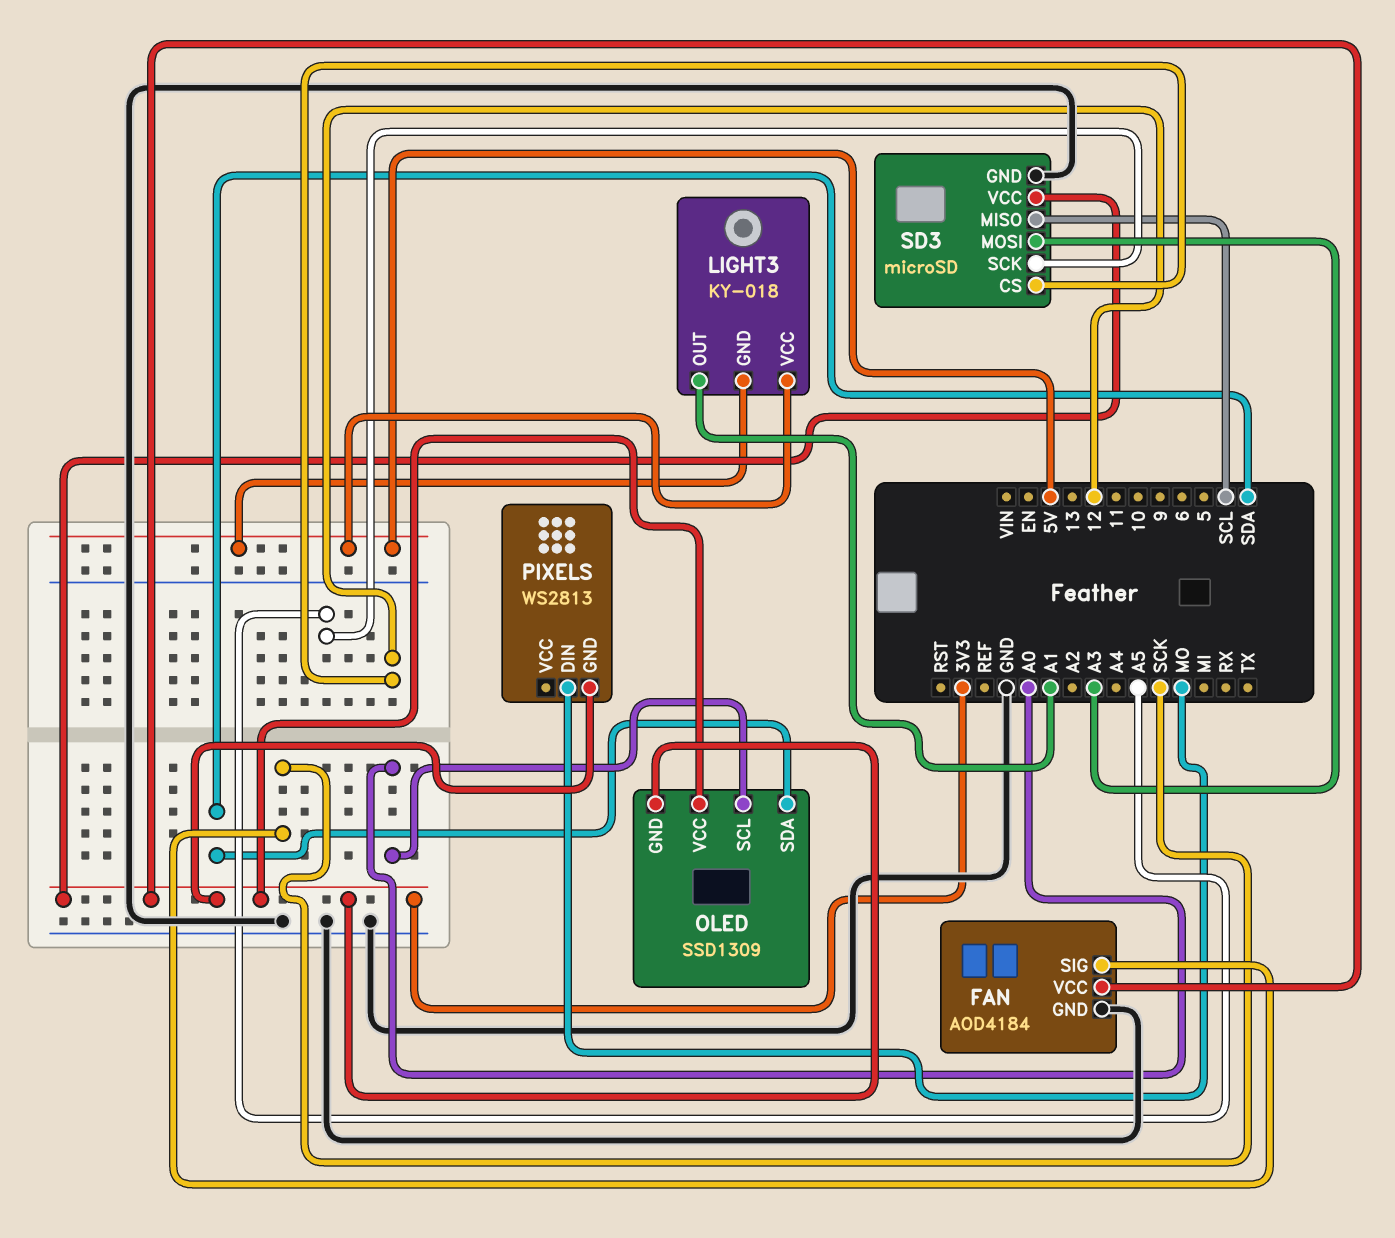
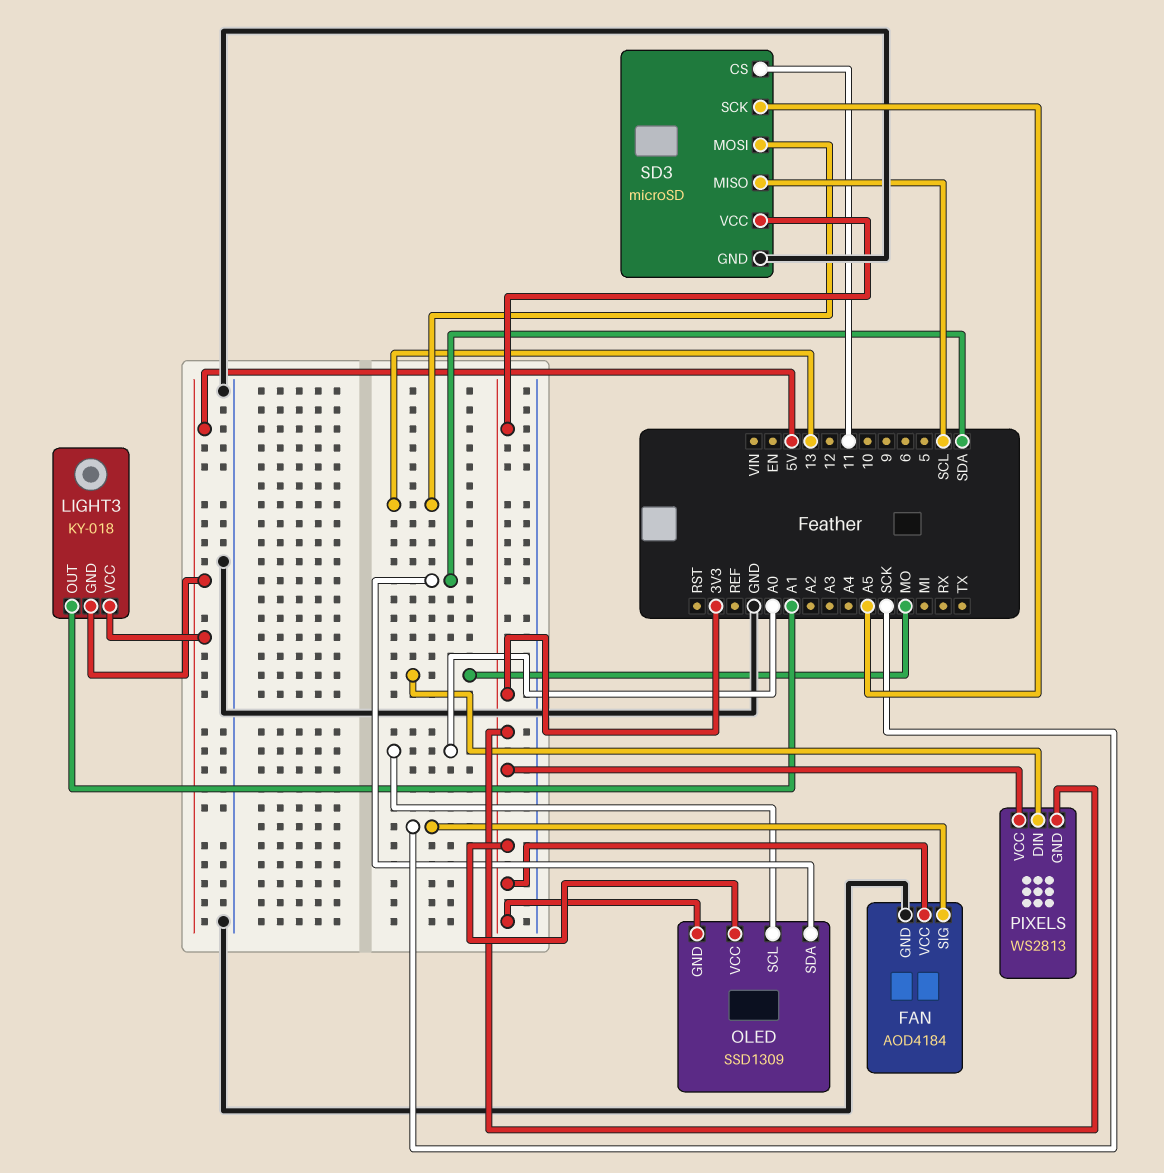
PIXELS pin VCC: none -> 3V3
SD3 pin CS: 12 -> 11
SD3 pin MOSI: A3 -> 13

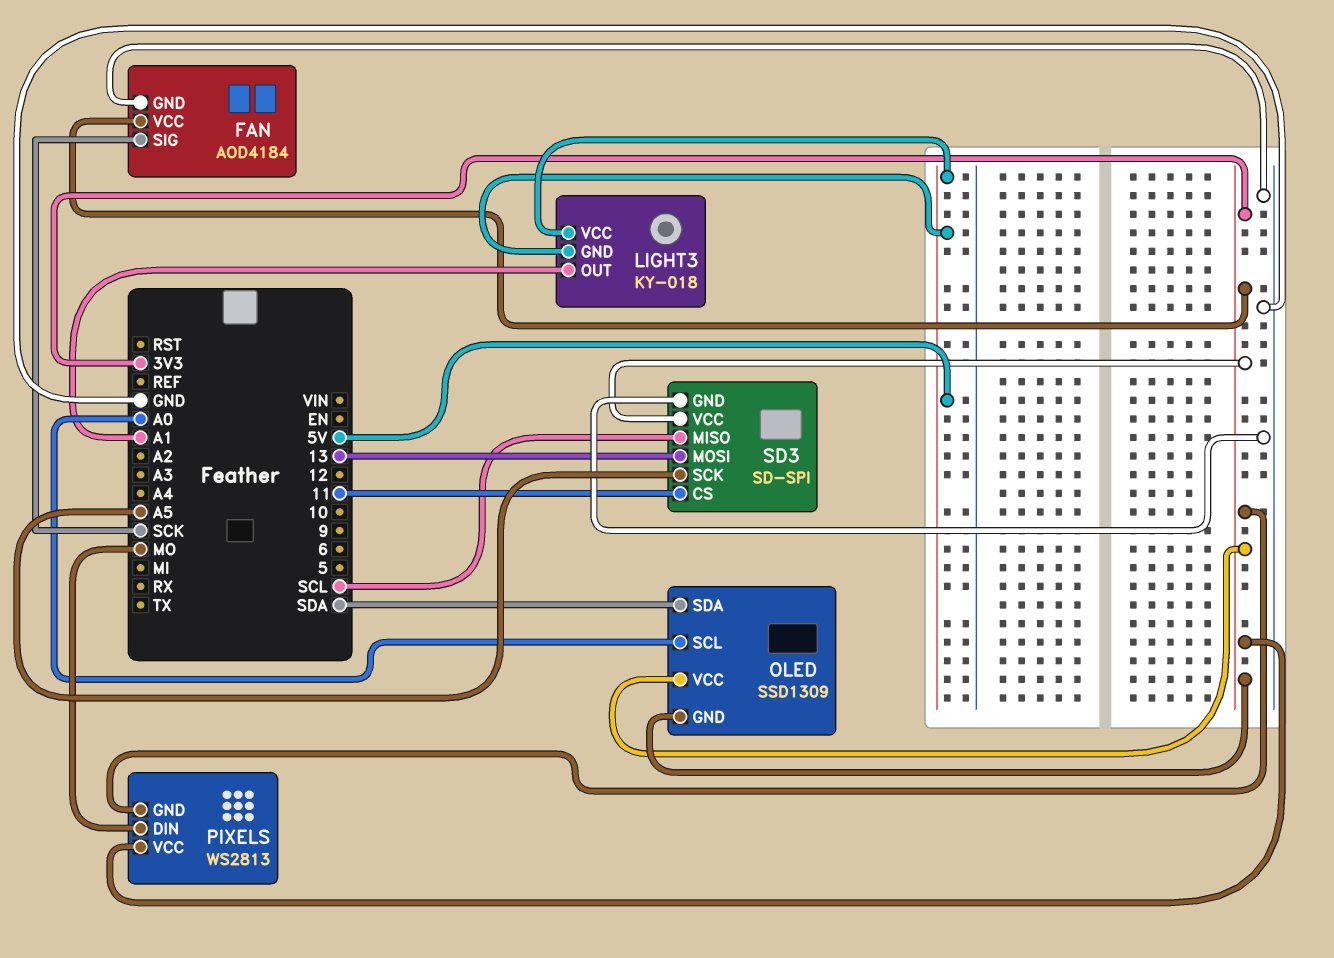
SD3: microSD -> SD-SPI

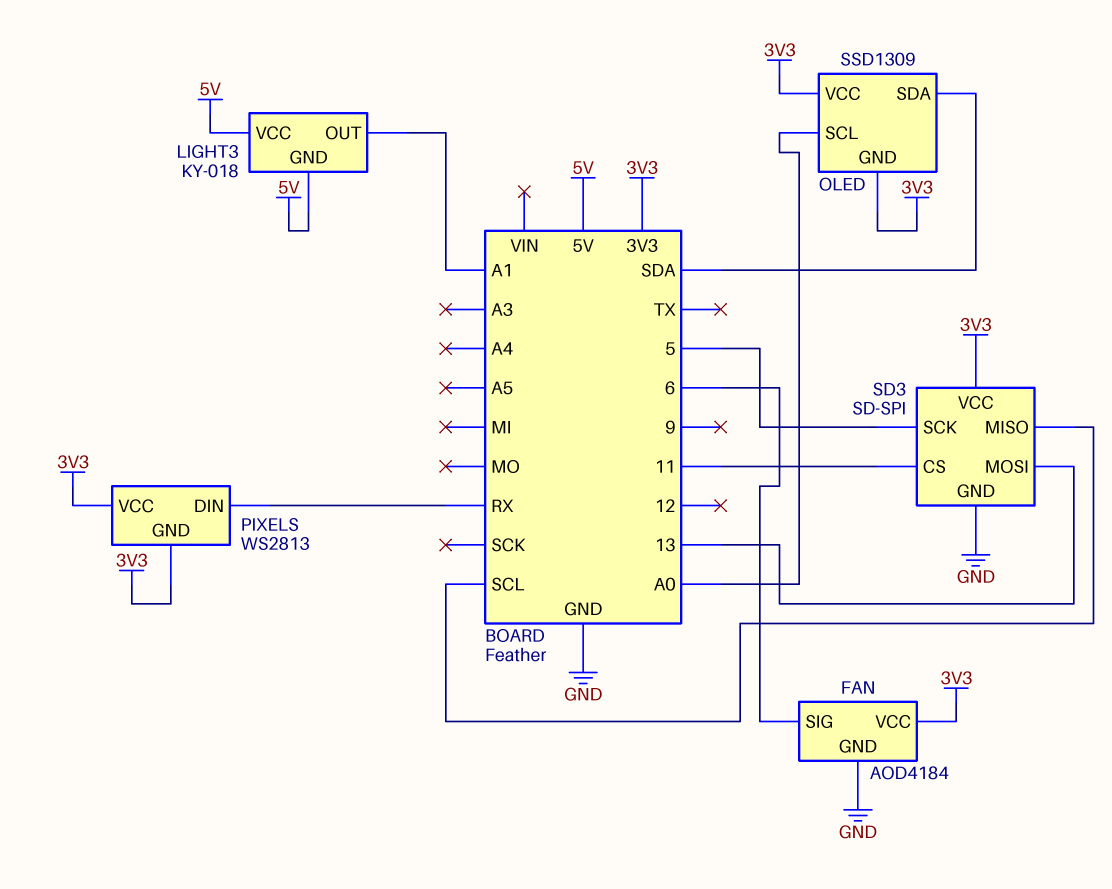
FAN pin SIG: SCK -> 6
PIXELS pin DIN: MO -> RX
SD3 pin SCK: A5 -> 5

